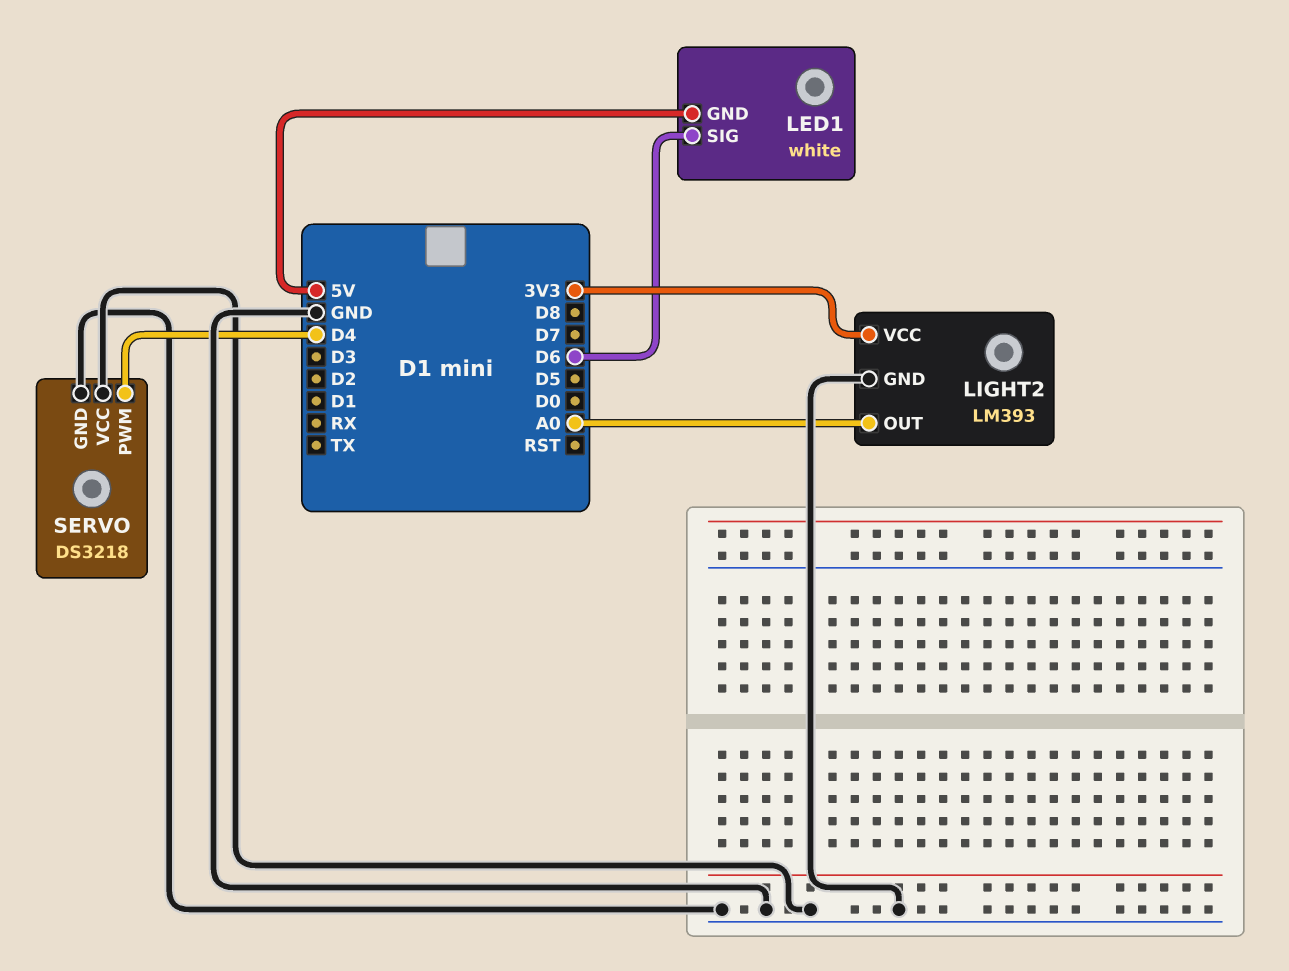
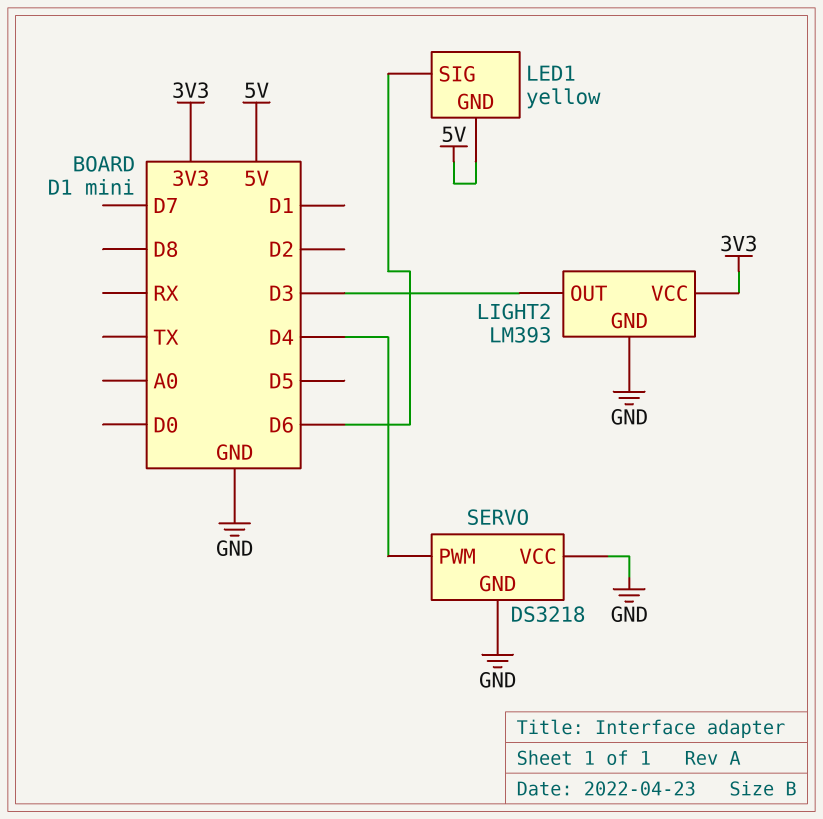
LED1: white -> yellow
LIGHT2 pin OUT: A0 -> D3

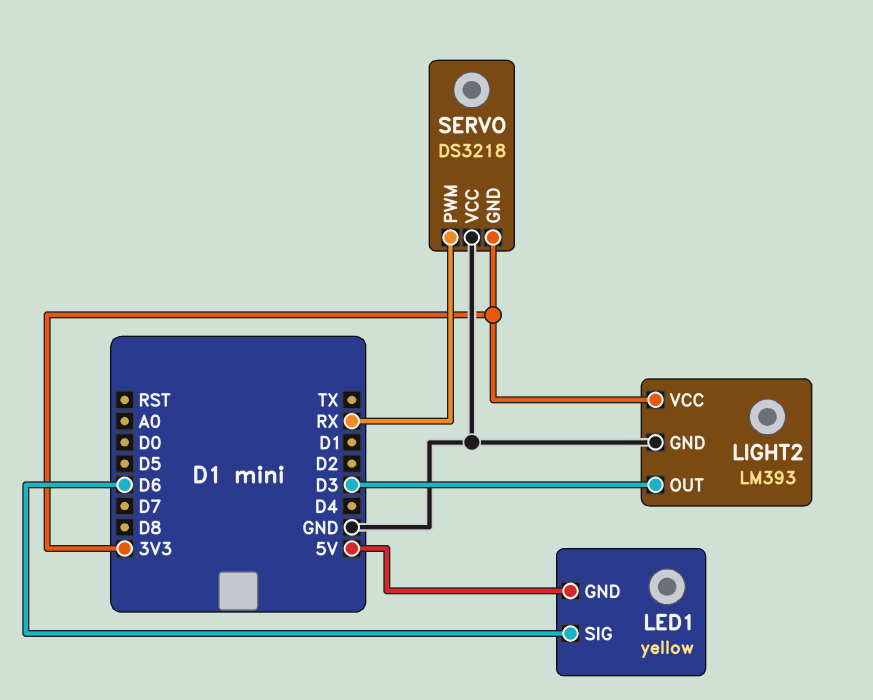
SERVO pin GND: GND -> 3V3
SERVO pin PWM: D4 -> RX

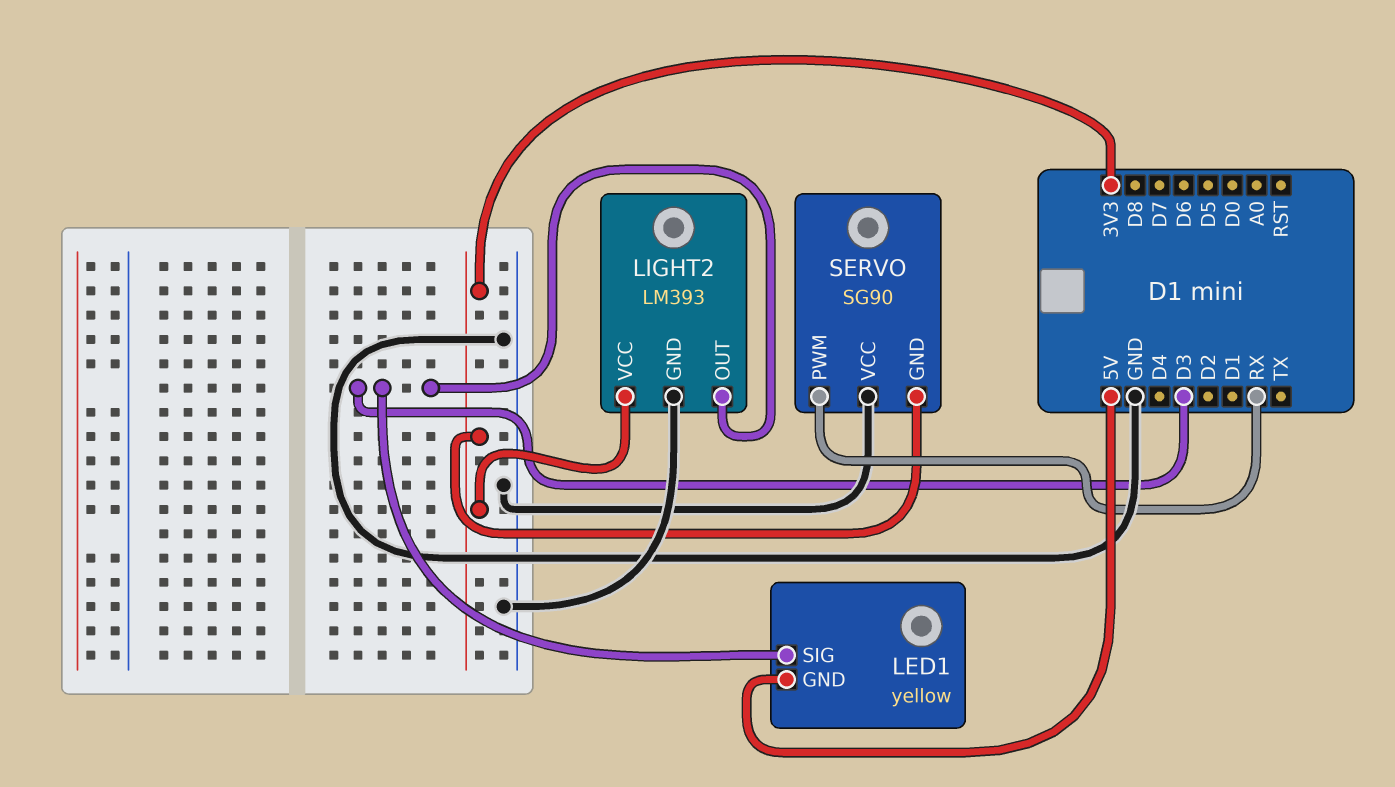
LED1 pin SIG: D6 -> D3
SERVO: DS3218 -> SG90

